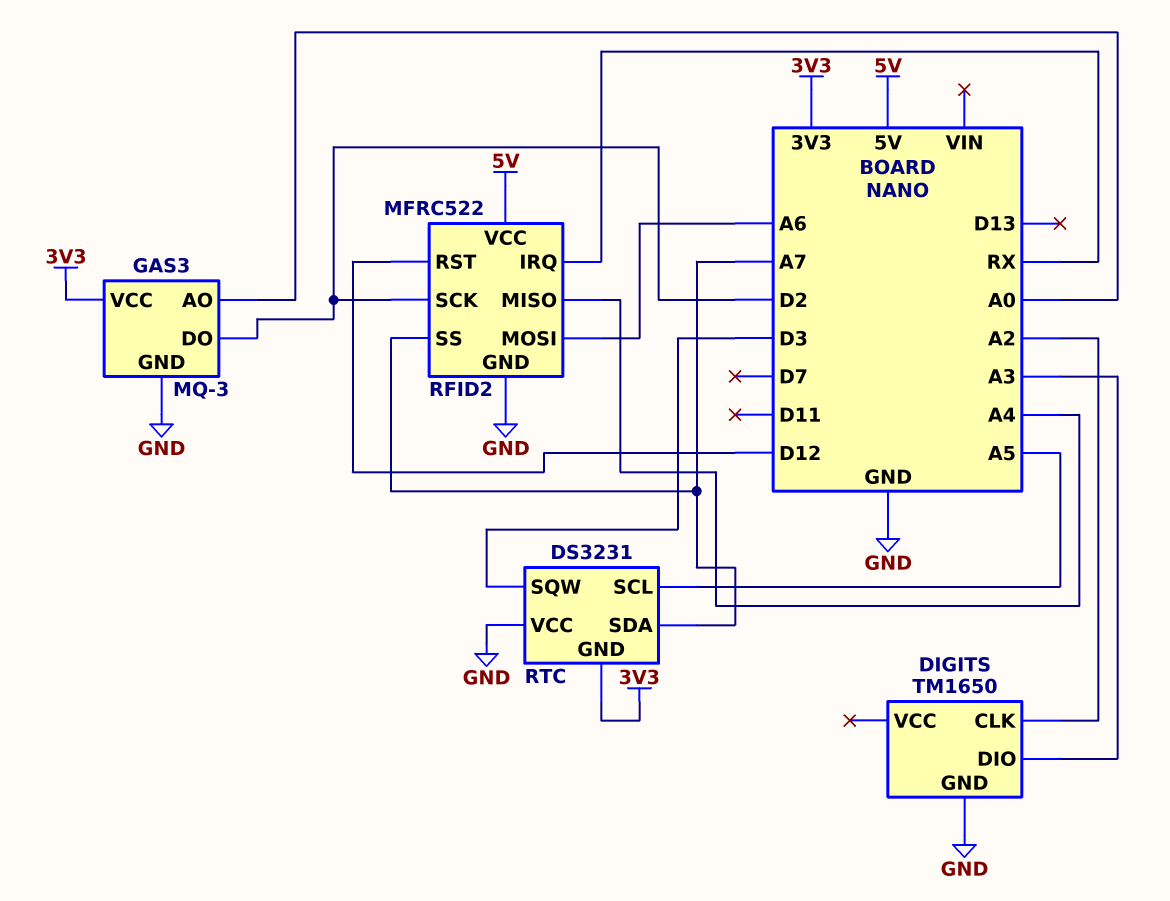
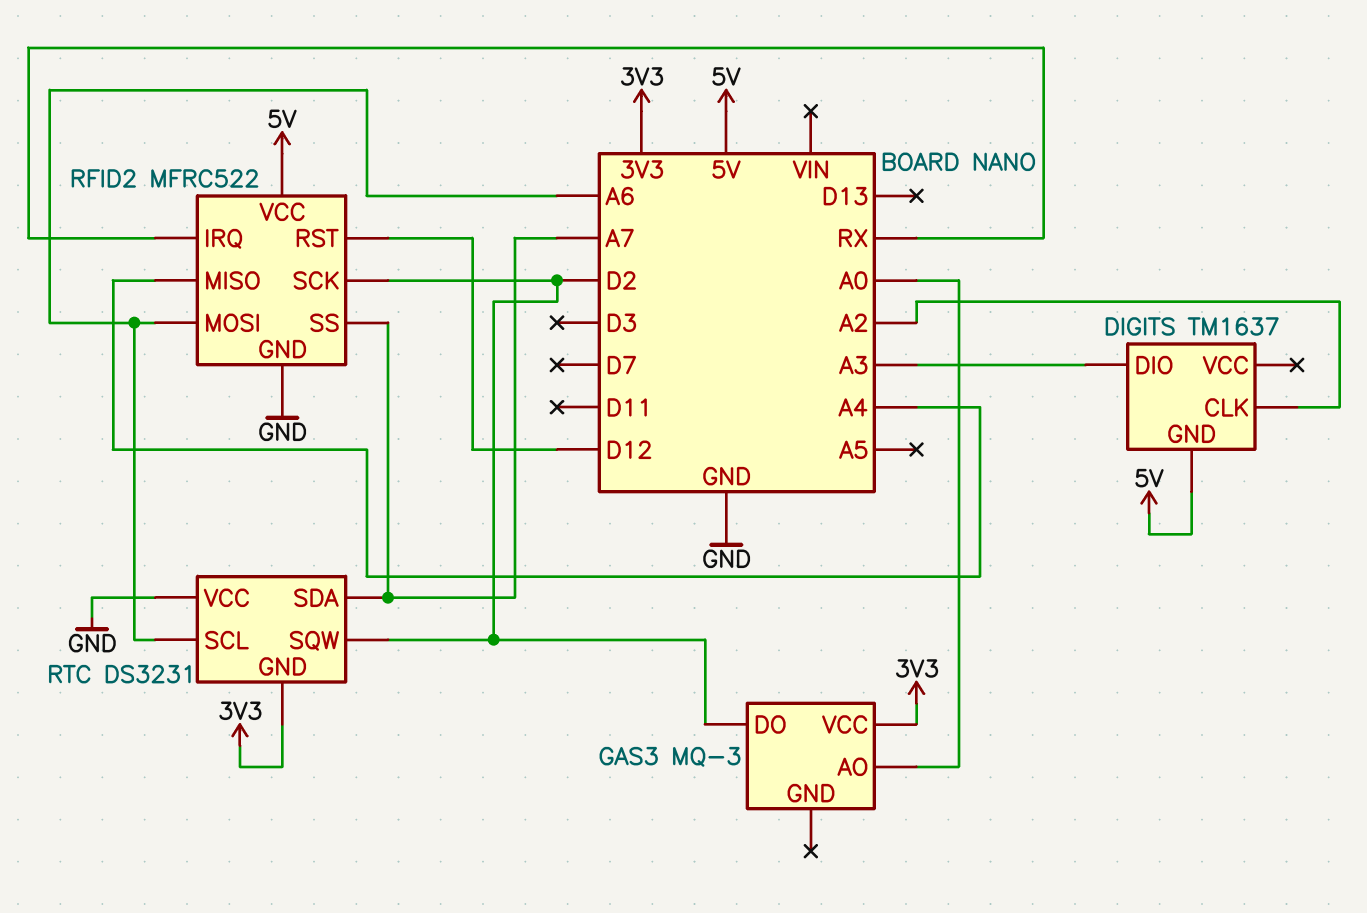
DIGITS: TM1650 -> TM1637
DIGITS pin GND: GND -> 5V
GAS3 pin GND: GND -> none
RTC pin SCL: A5 -> A6
RTC pin SQW: D3 -> D2

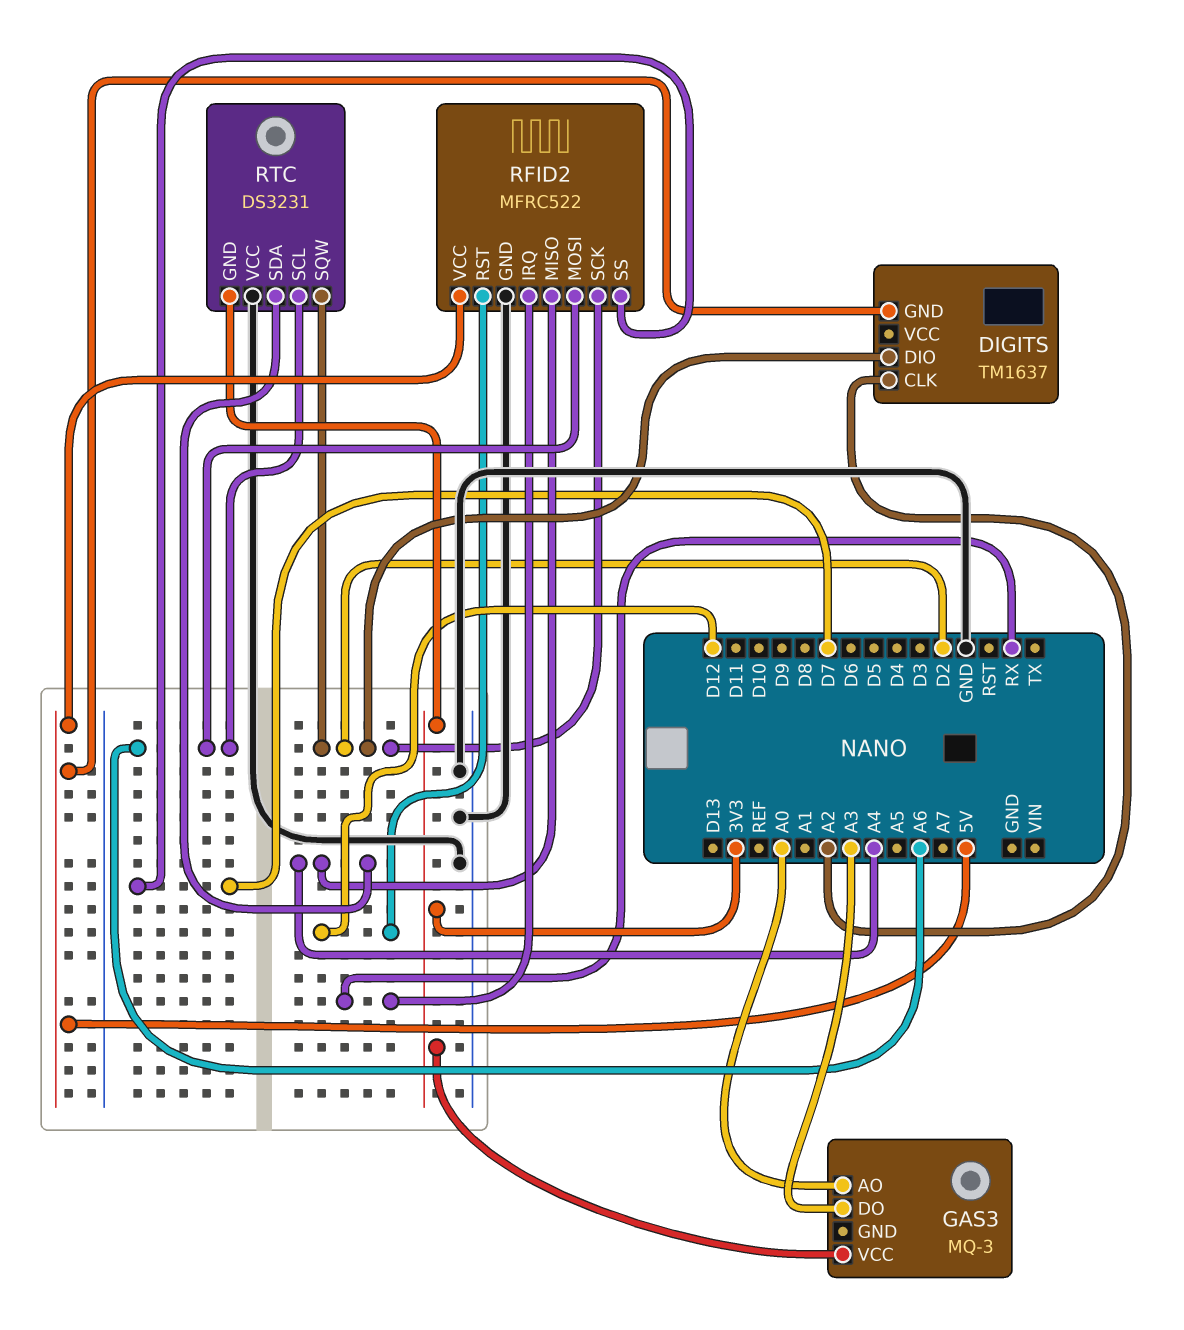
DIGITS pin DIO: A3 -> D2
GAS3 pin DO: D2 -> A3
RFID2 pin SS: A7 -> D7
RTC pin SDA: A7 -> A4

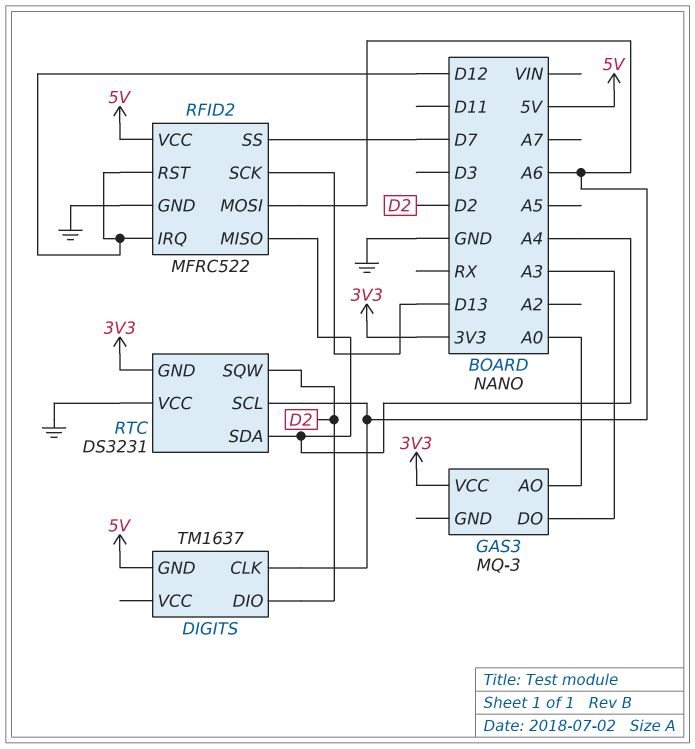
DIGITS pin CLK: A2 -> A6
RFID2 pin IRQ: RX -> D12
RFID2 pin SCK: D2 -> D13

